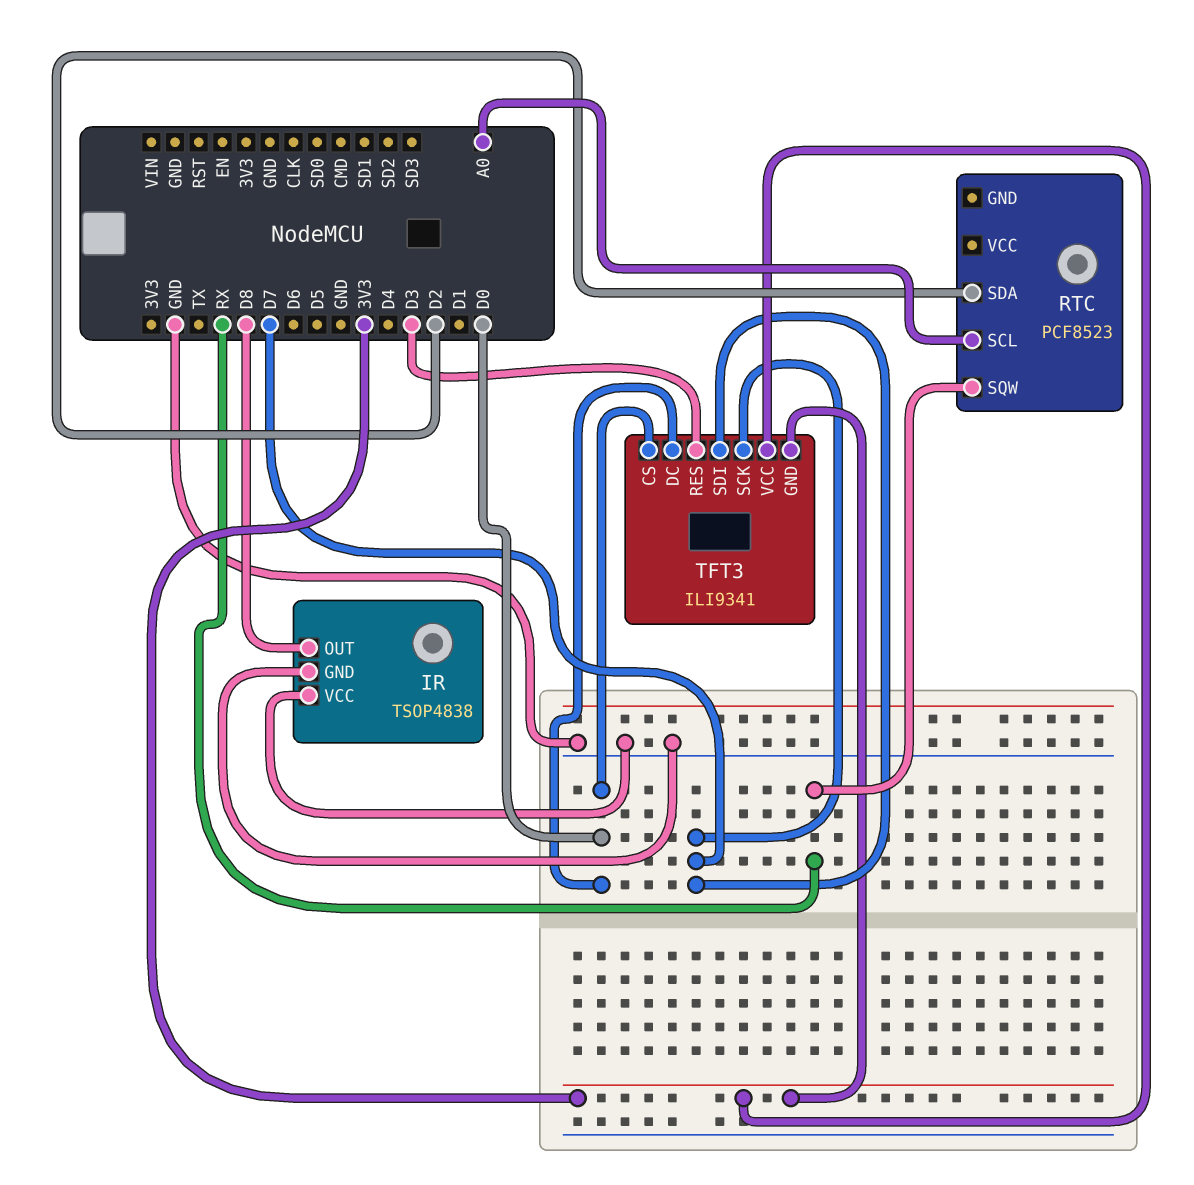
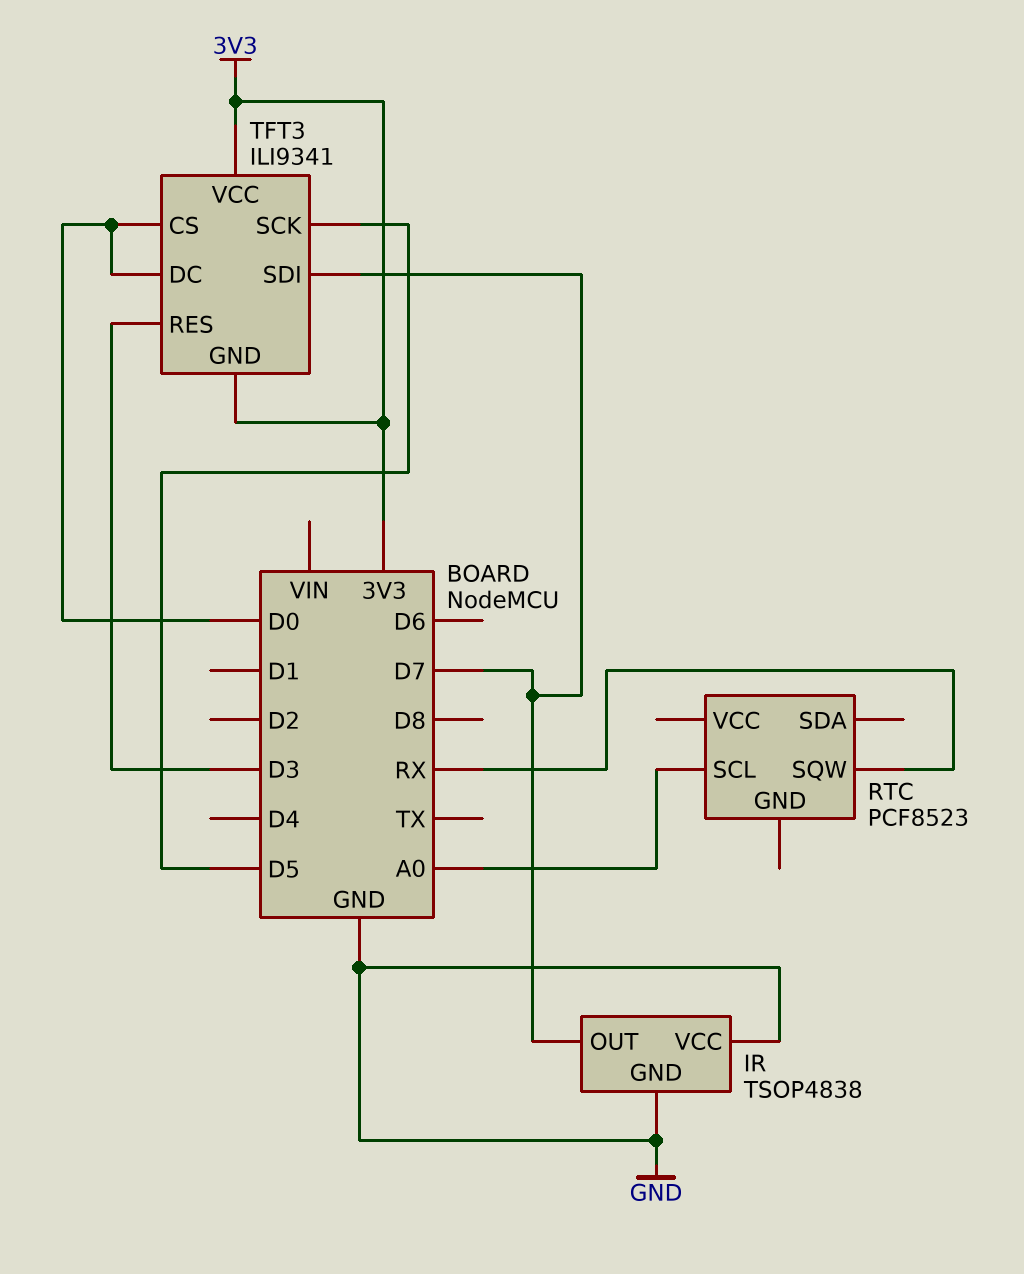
IR pin OUT: D8 -> D7
RTC pin SDA: D2 -> none
TFT3 pin SCK: D7 -> D5

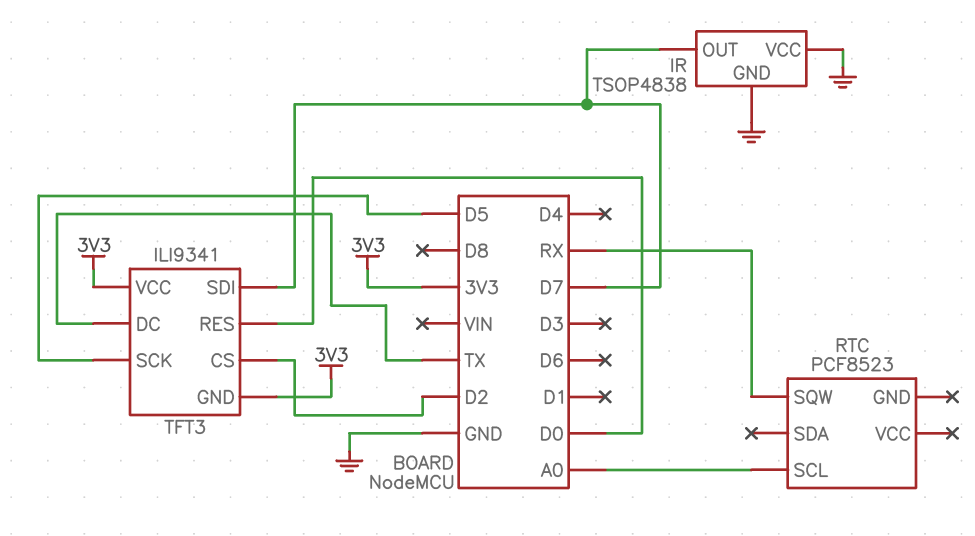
TFT3 pin CS: D0 -> D2
TFT3 pin DC: D0 -> TX
TFT3 pin RES: D3 -> D0

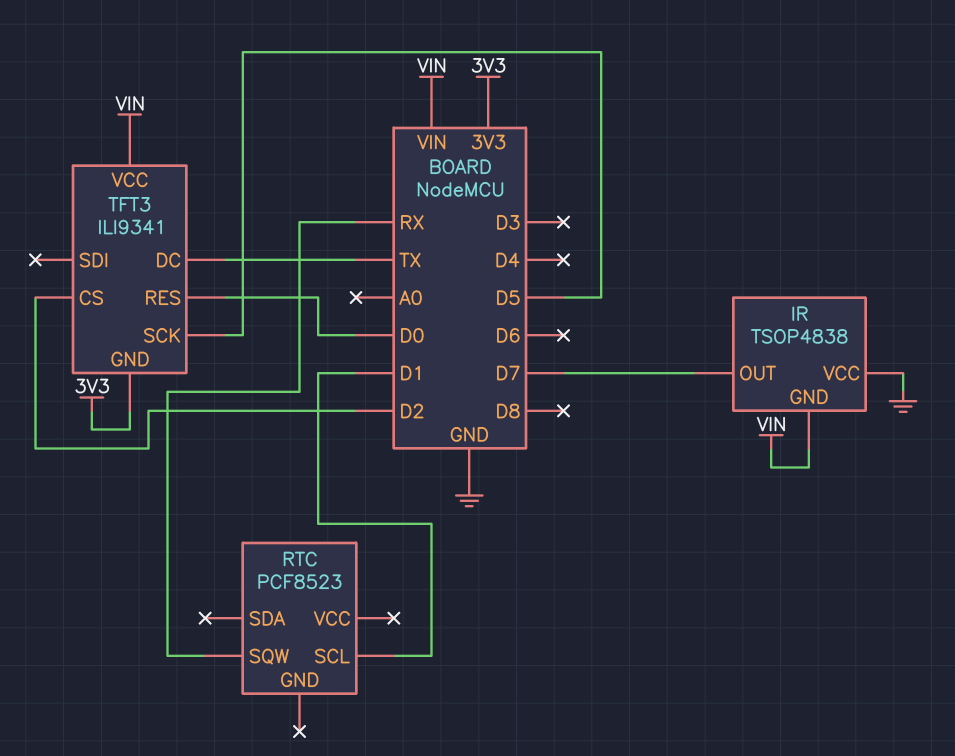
IR pin GND: GND -> VIN
RTC pin SCL: A0 -> D1
TFT3 pin SDI: D7 -> none
TFT3 pin VCC: 3V3 -> VIN

